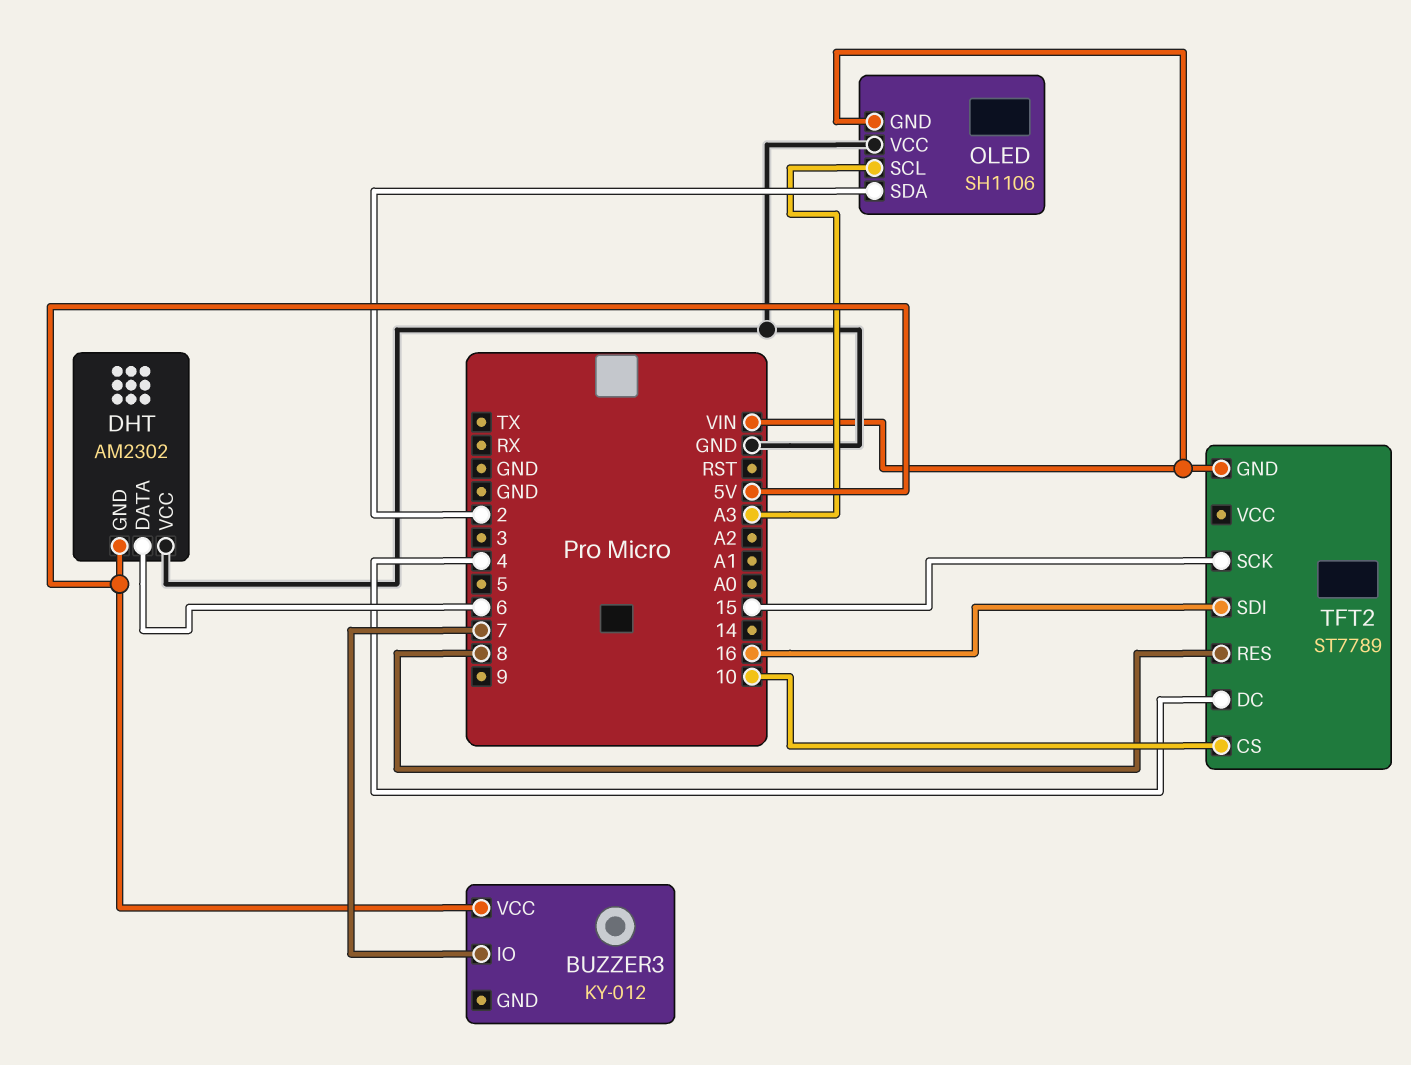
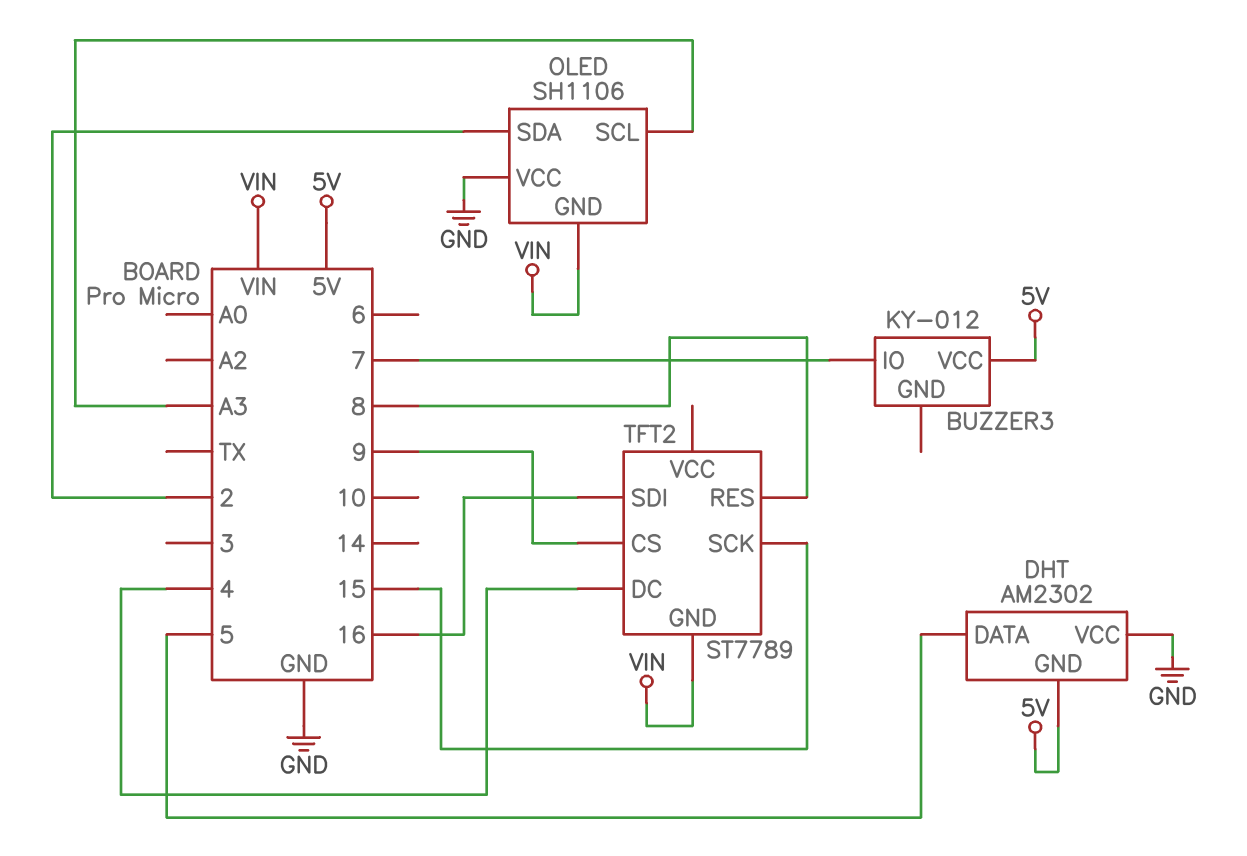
DHT pin DATA: 6 -> 5
TFT2 pin CS: 10 -> 9

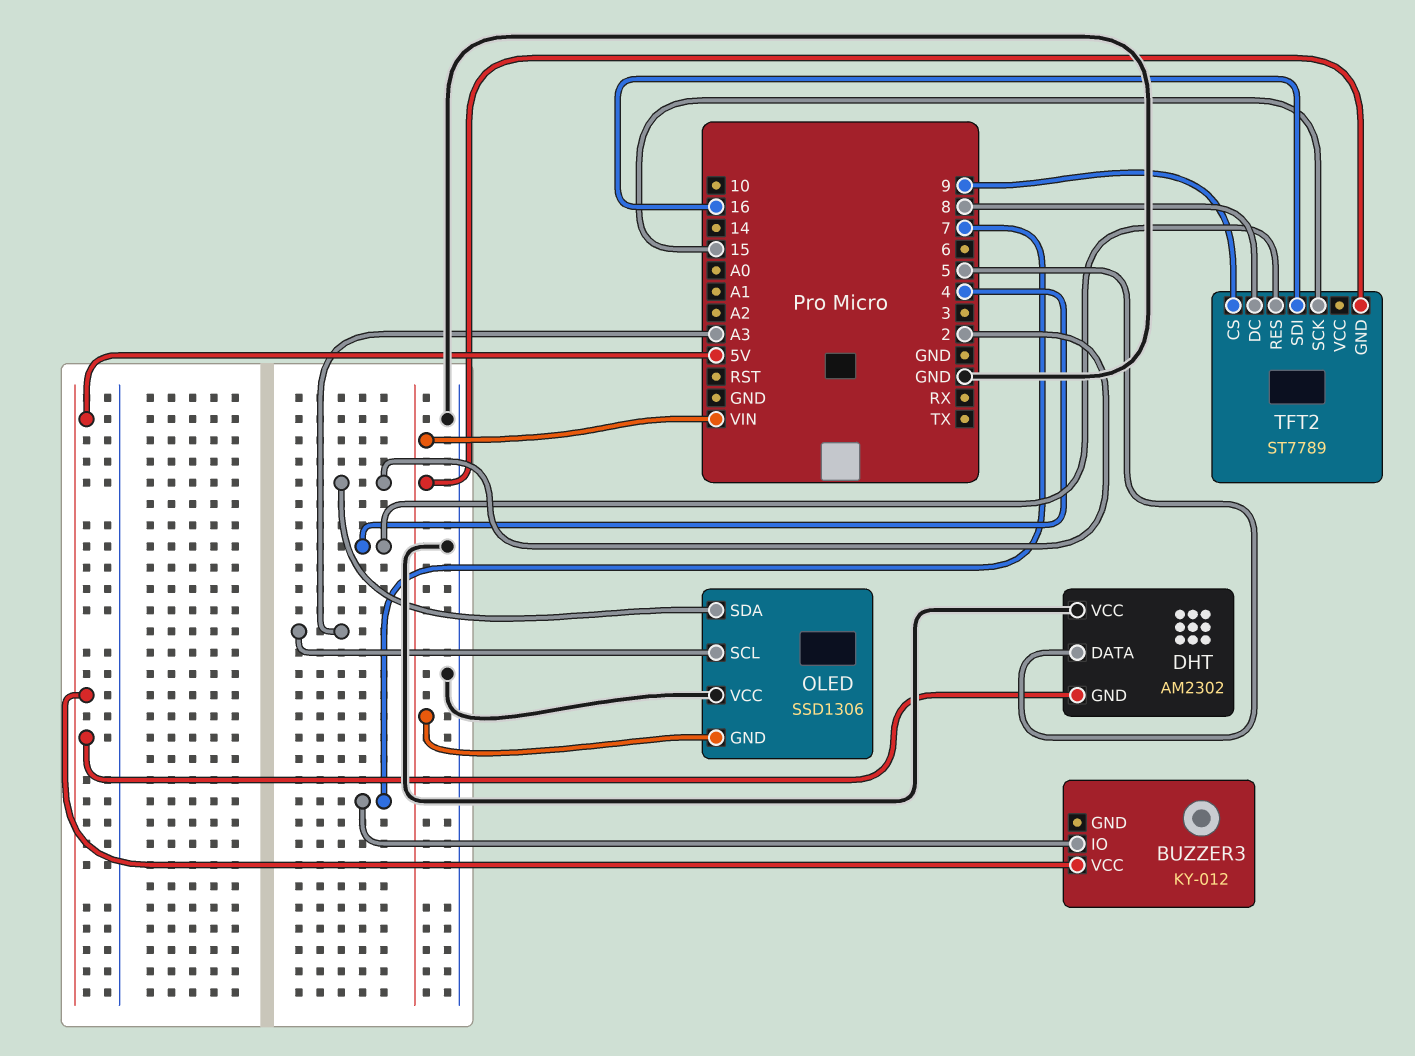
OLED: SH1106 -> SSD1306
TFT2 pin DC: 4 -> 8
TFT2 pin RES: 8 -> 4

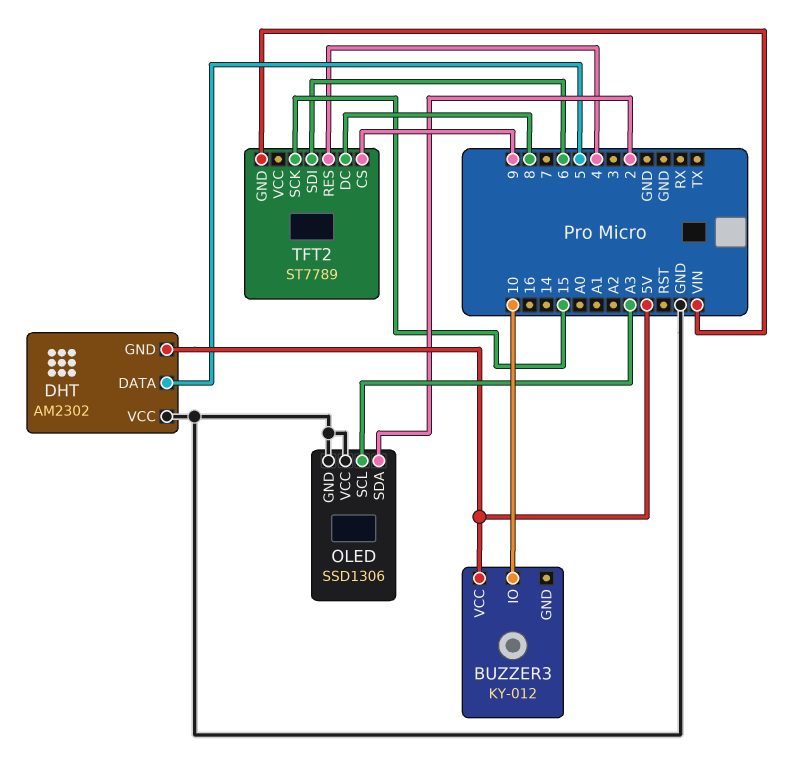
BUZZER3 pin IO: 7 -> 10
OLED pin GND: VIN -> GND
TFT2 pin SDI: 16 -> 6

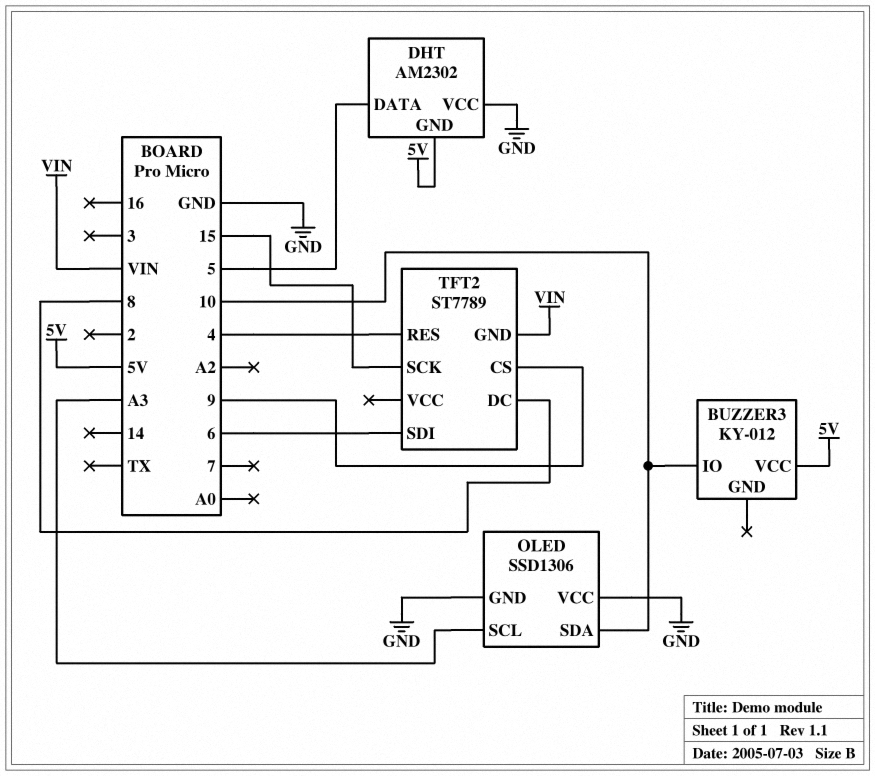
OLED pin SDA: 2 -> 10

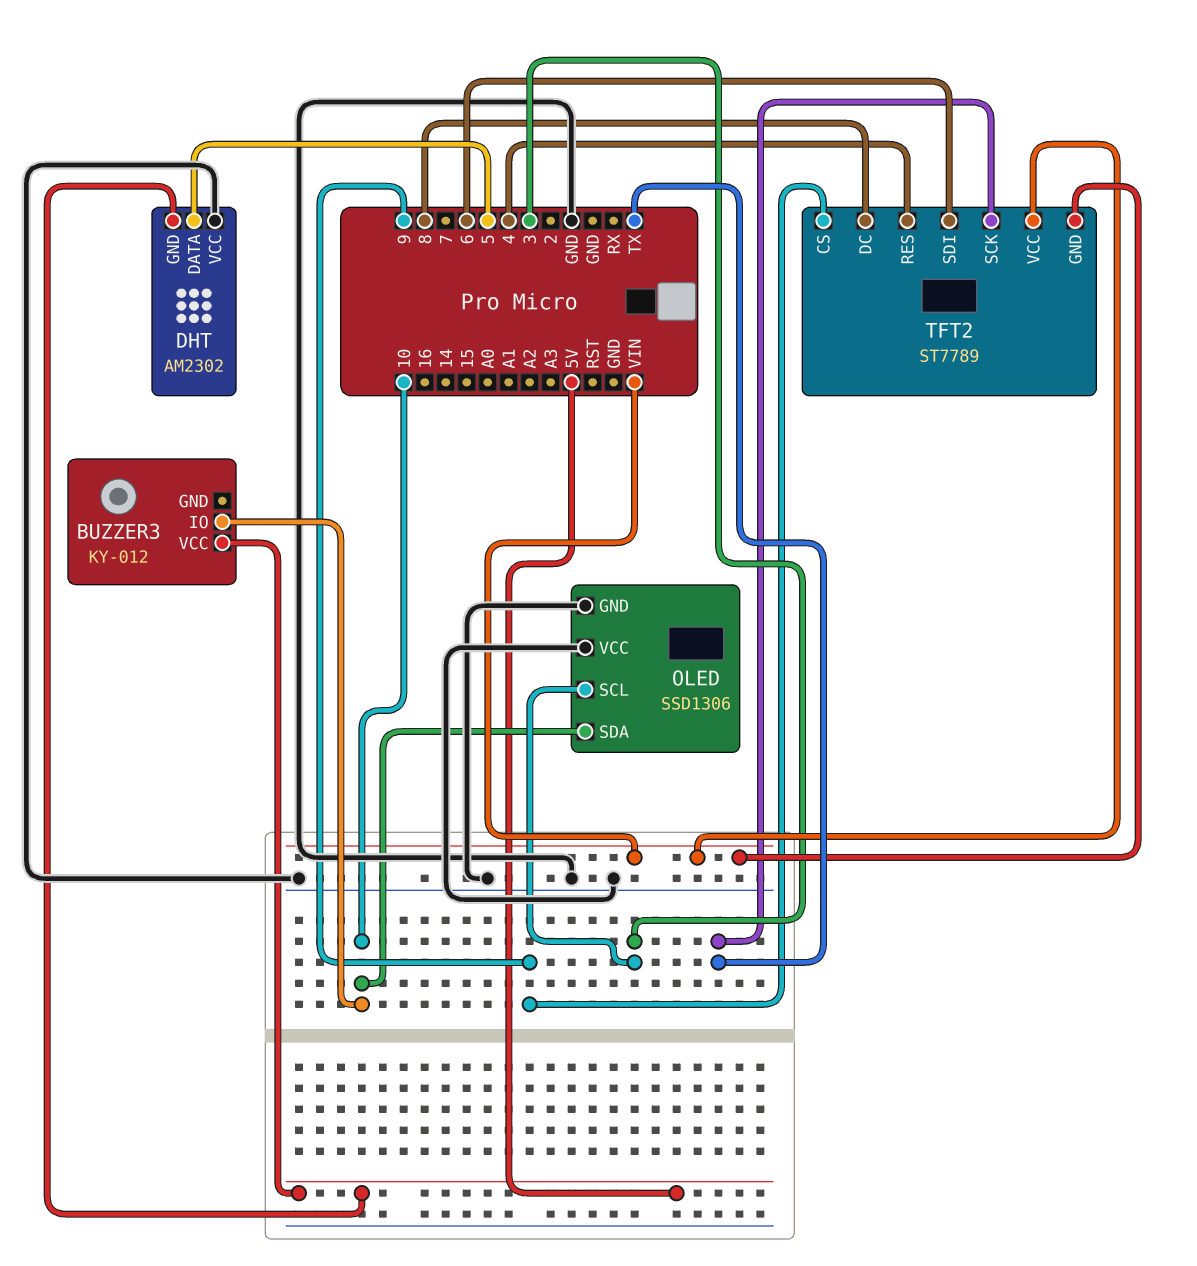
OLED pin SCL: A3 -> 3
TFT2 pin SCK: 15 -> TX
TFT2 pin VCC: none -> VIN

